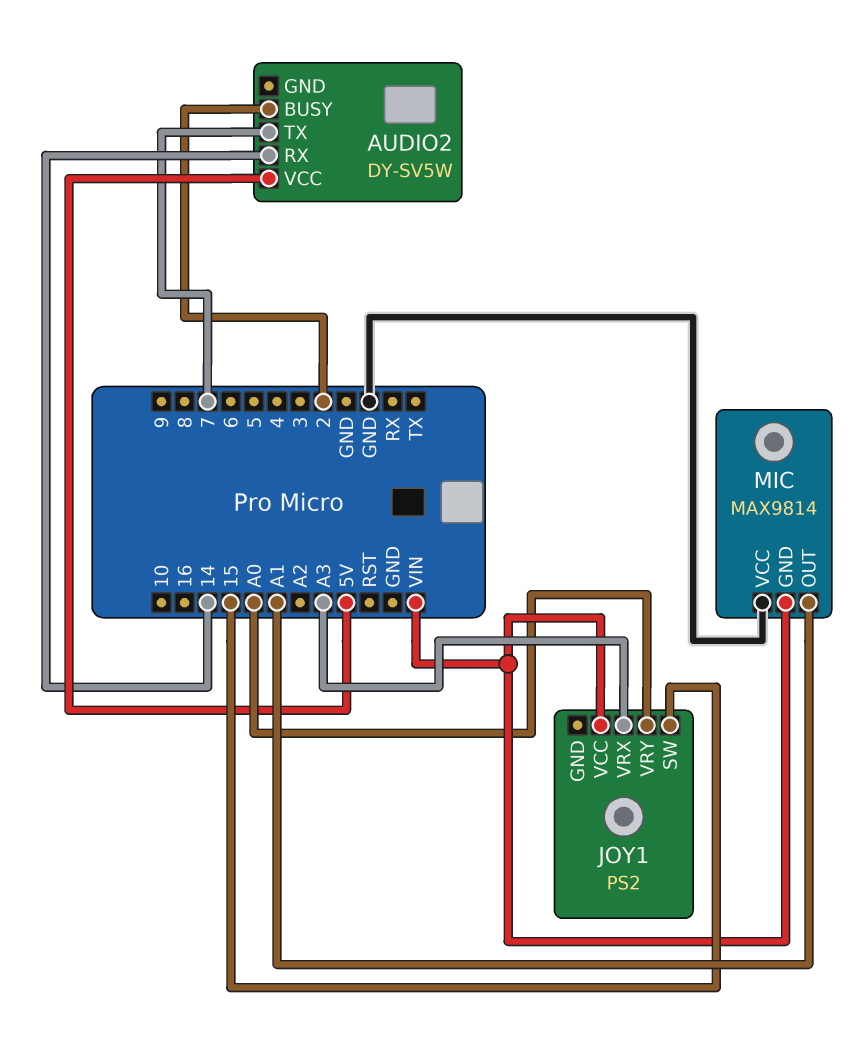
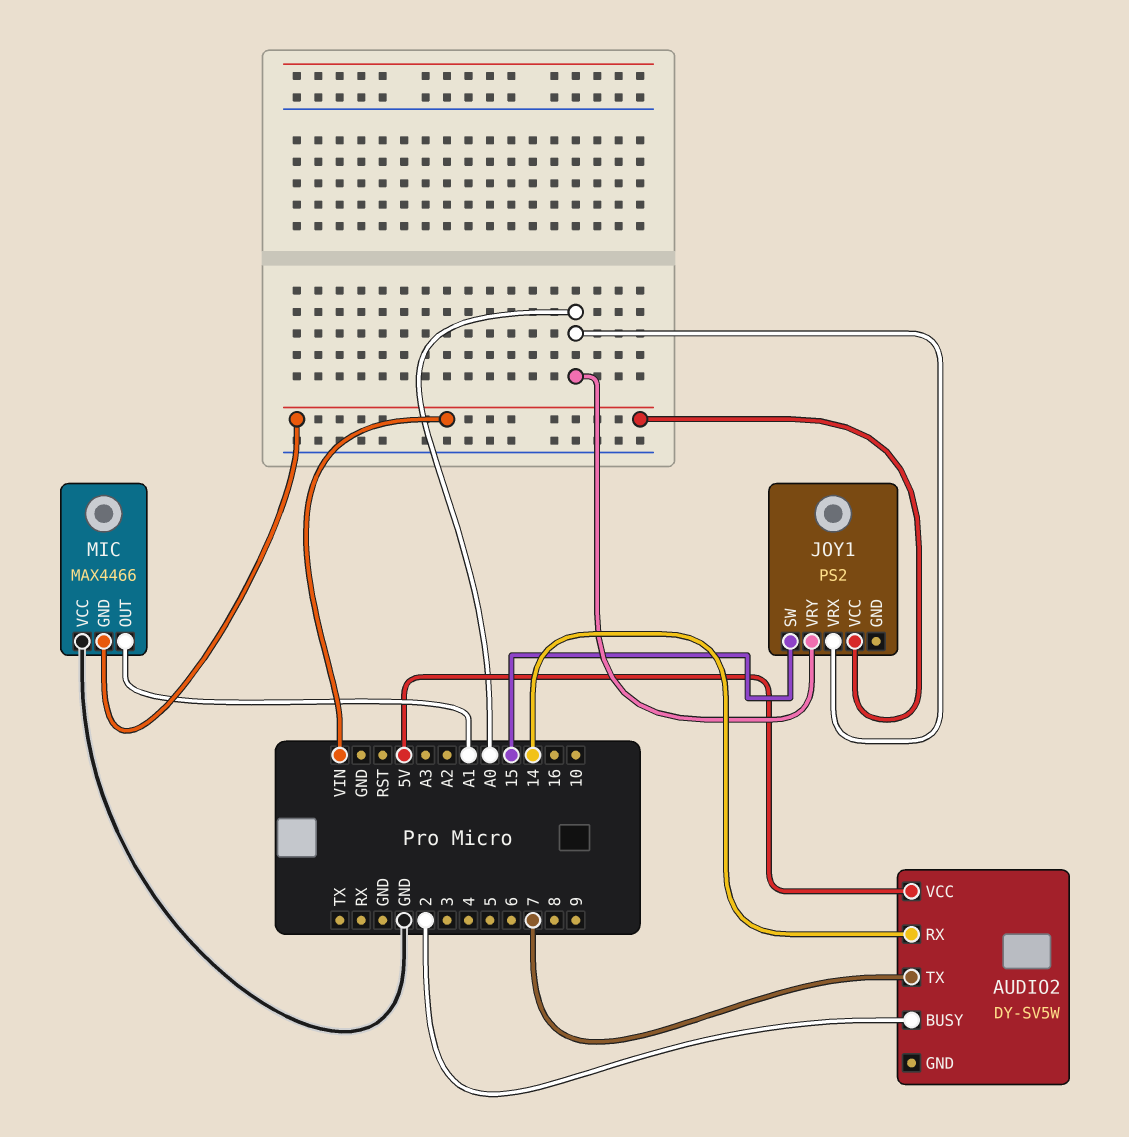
JOY1 pin VRX: A3 -> A0
MIC: MAX9814 -> MAX4466

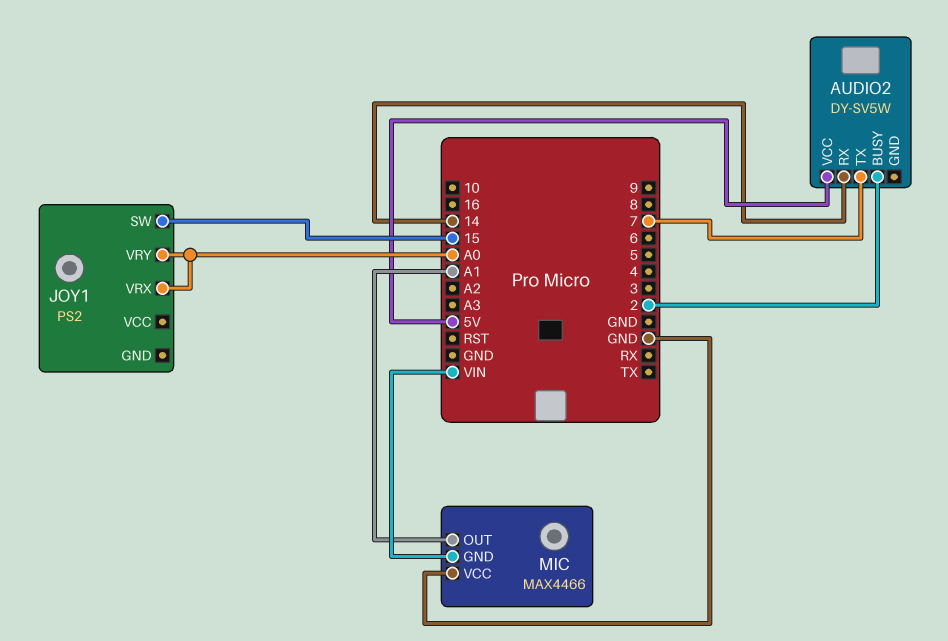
JOY1 pin VCC: VIN -> none

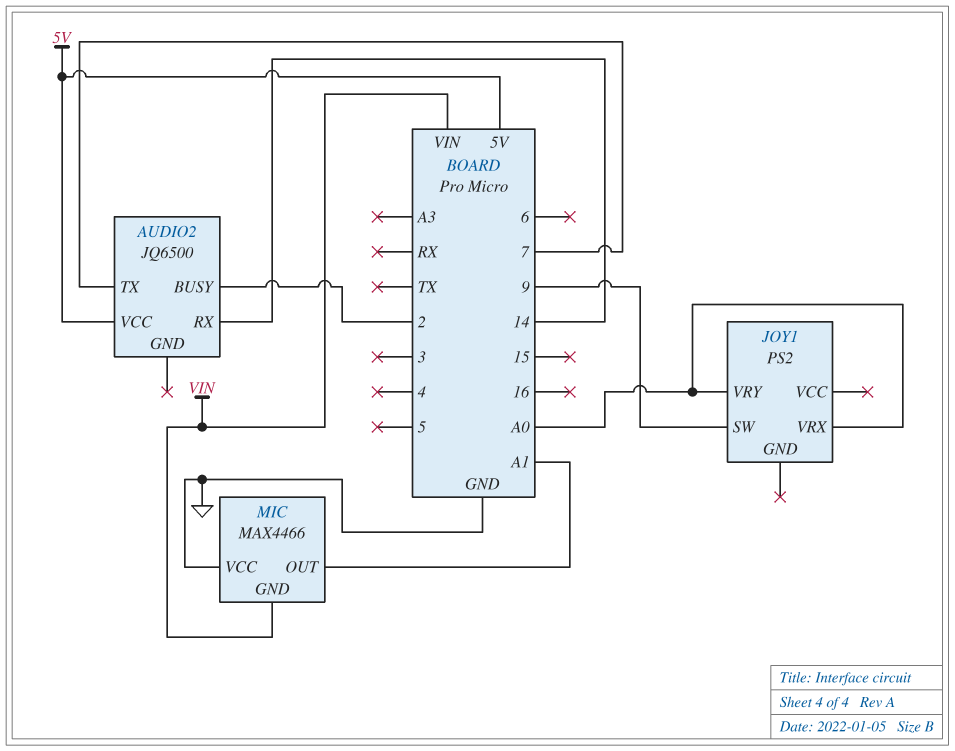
AUDIO2: DY-SV5W -> JQ6500
JOY1 pin SW: 15 -> 9

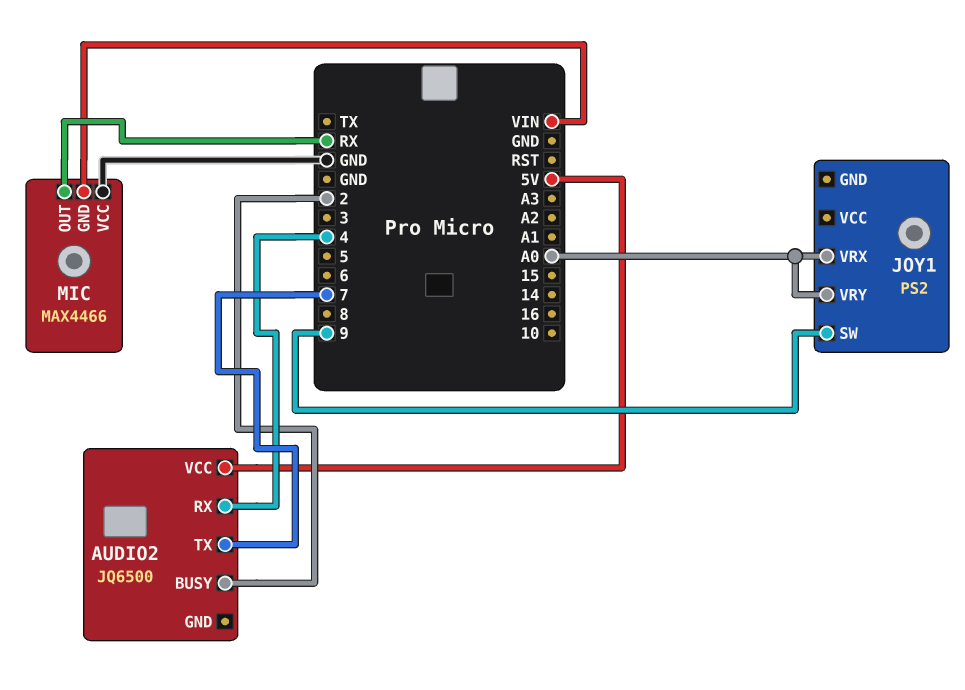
AUDIO2 pin RX: 14 -> 4
MIC pin OUT: A1 -> RX

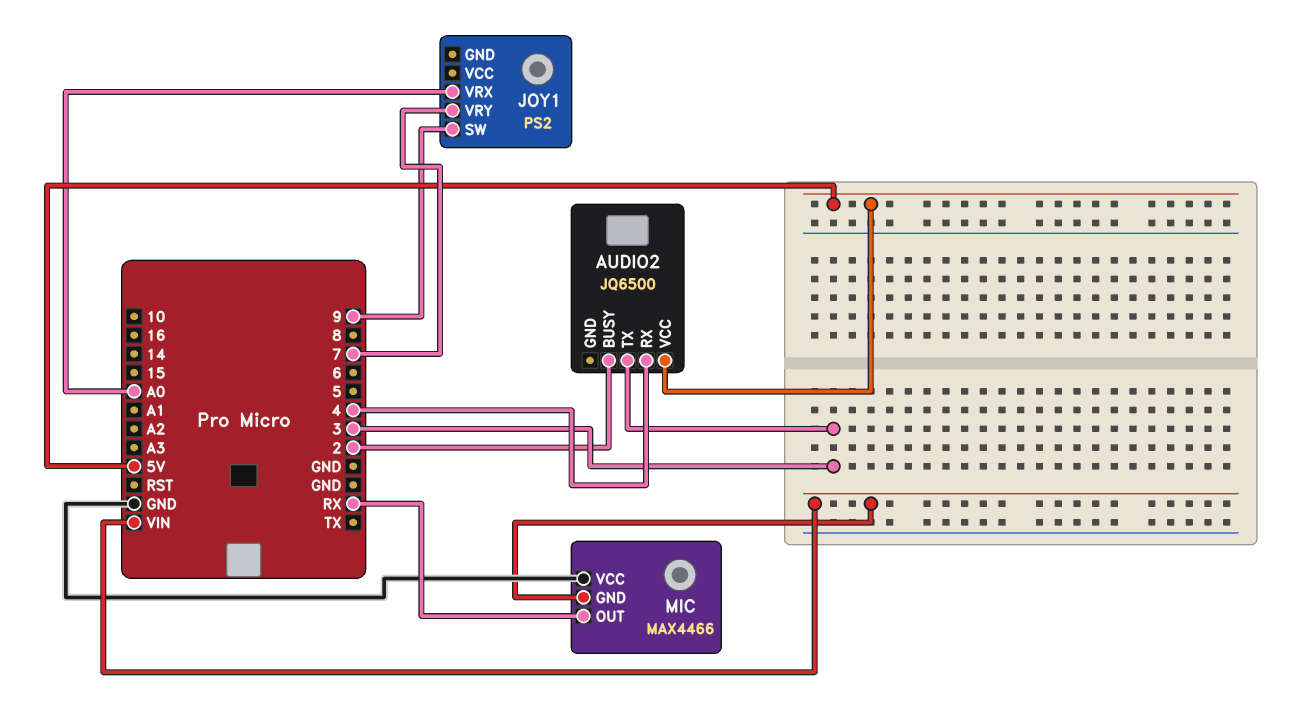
AUDIO2 pin TX: 7 -> 3
JOY1 pin VRY: A0 -> 7

